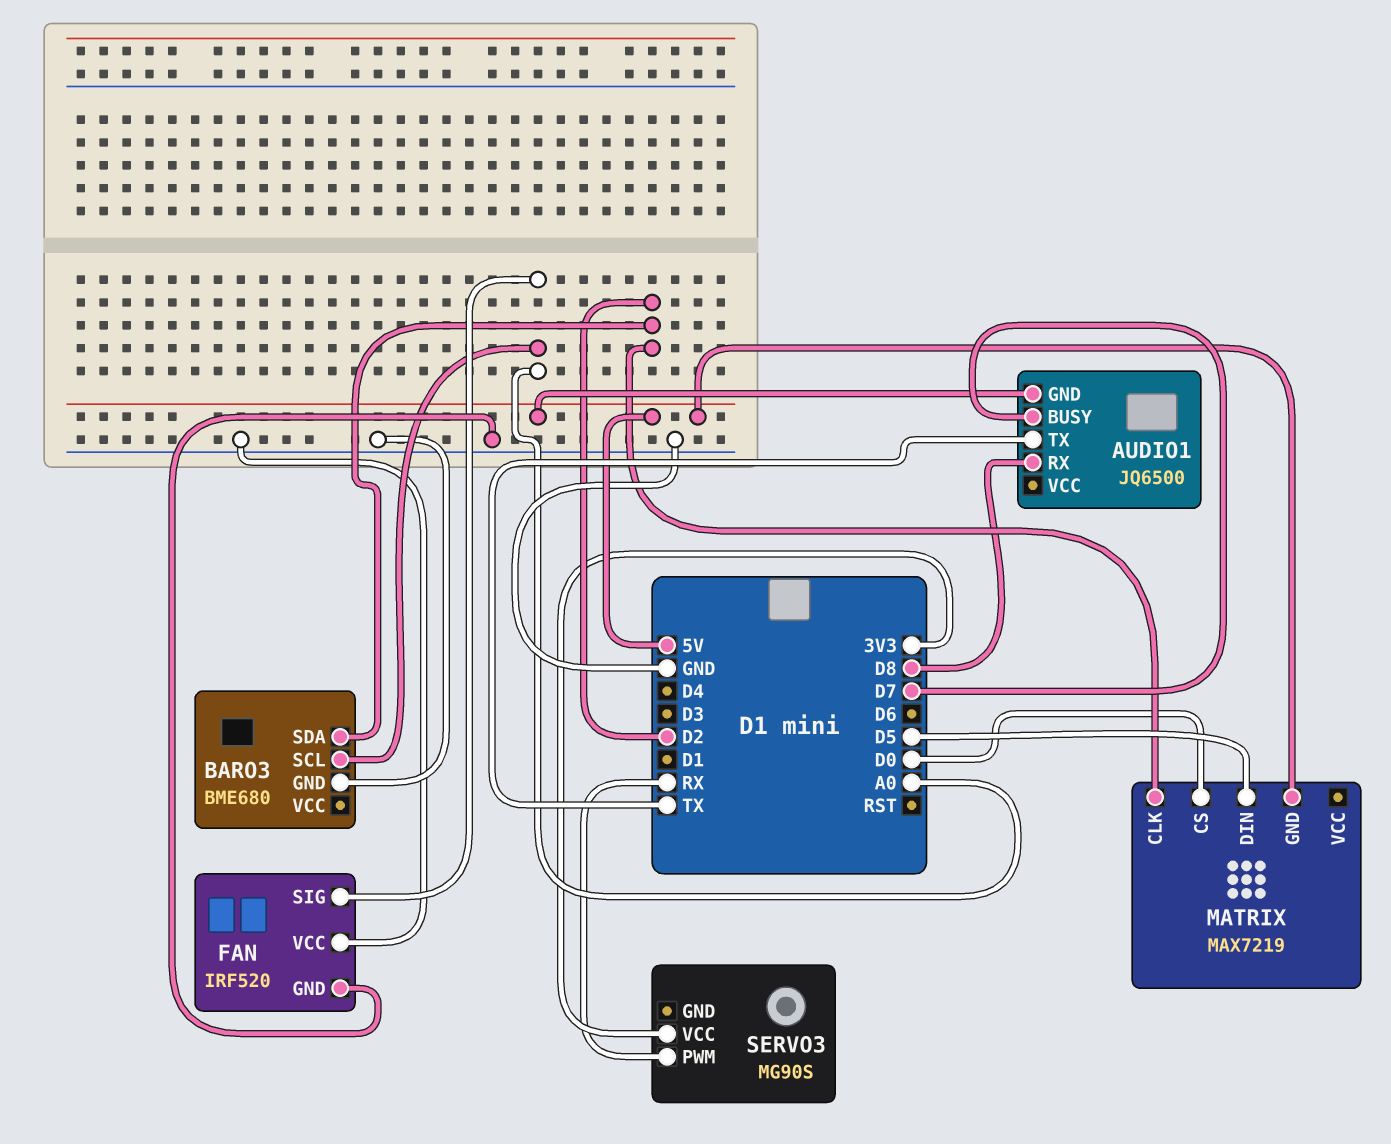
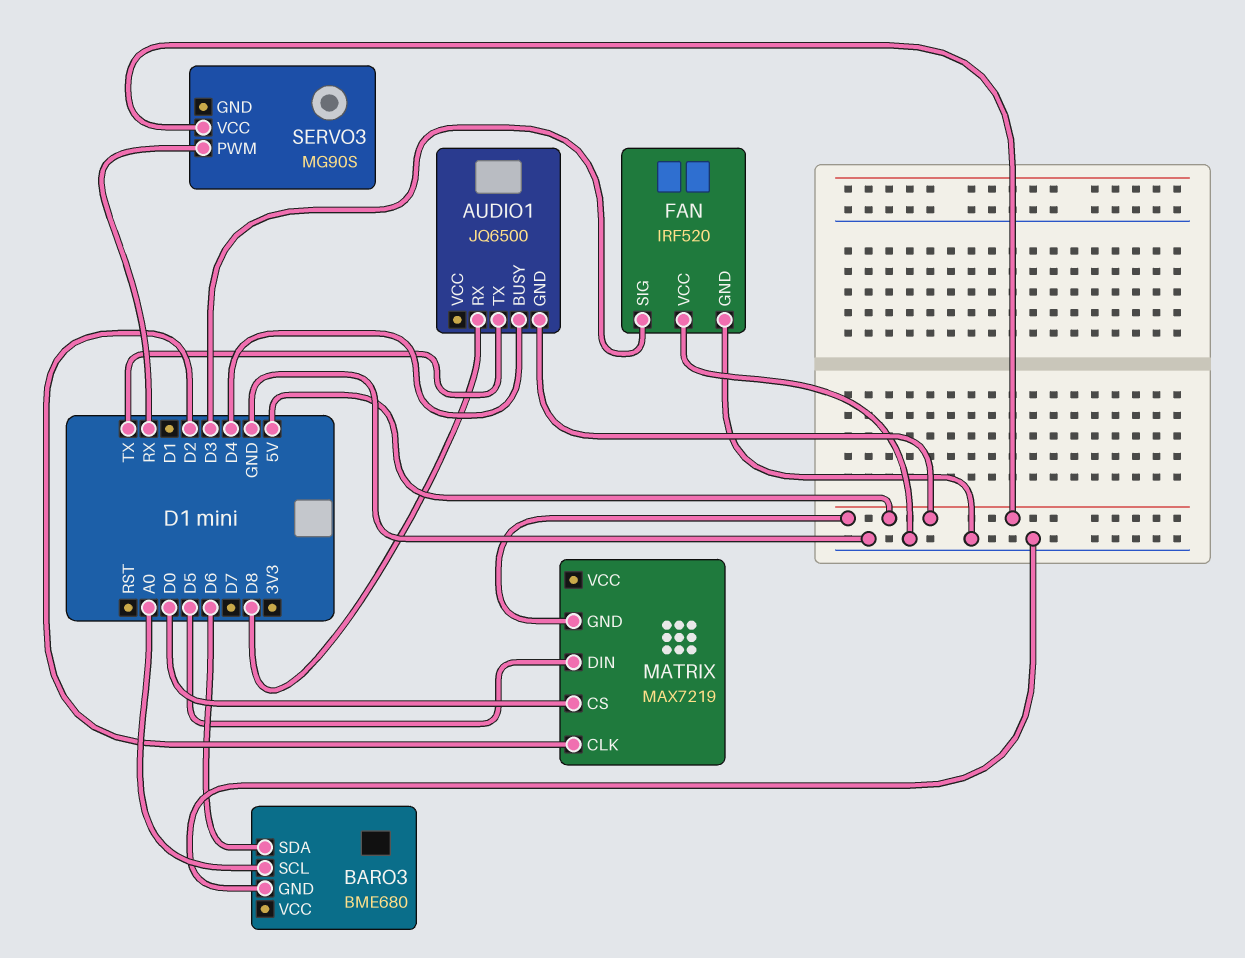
AUDIO1 pin BUSY: D7 -> D4
BARO3 pin SDA: D2 -> D6
FAN pin SIG: A0 -> D3
SERVO3 pin VCC: 3V3 -> 5V

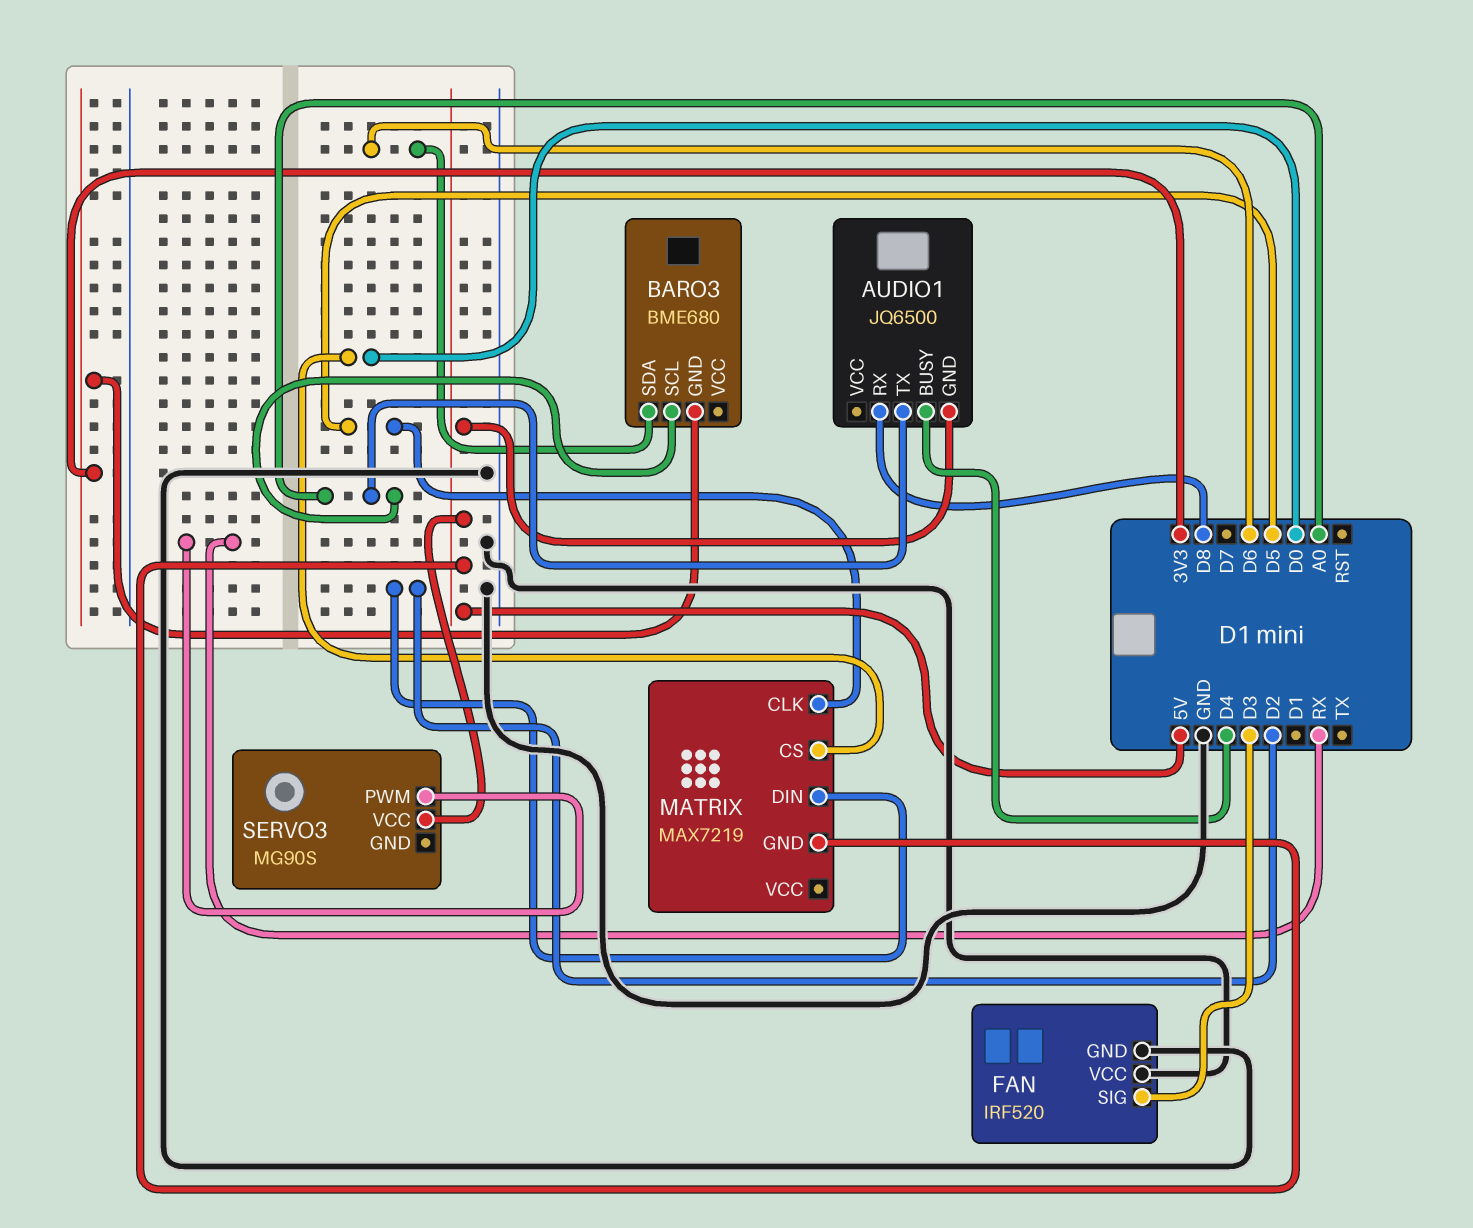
AUDIO1 pin TX: TX -> A0
BARO3 pin GND: GND -> 3V3
MATRIX pin CLK: D2 -> D5
MATRIX pin DIN: D5 -> D2

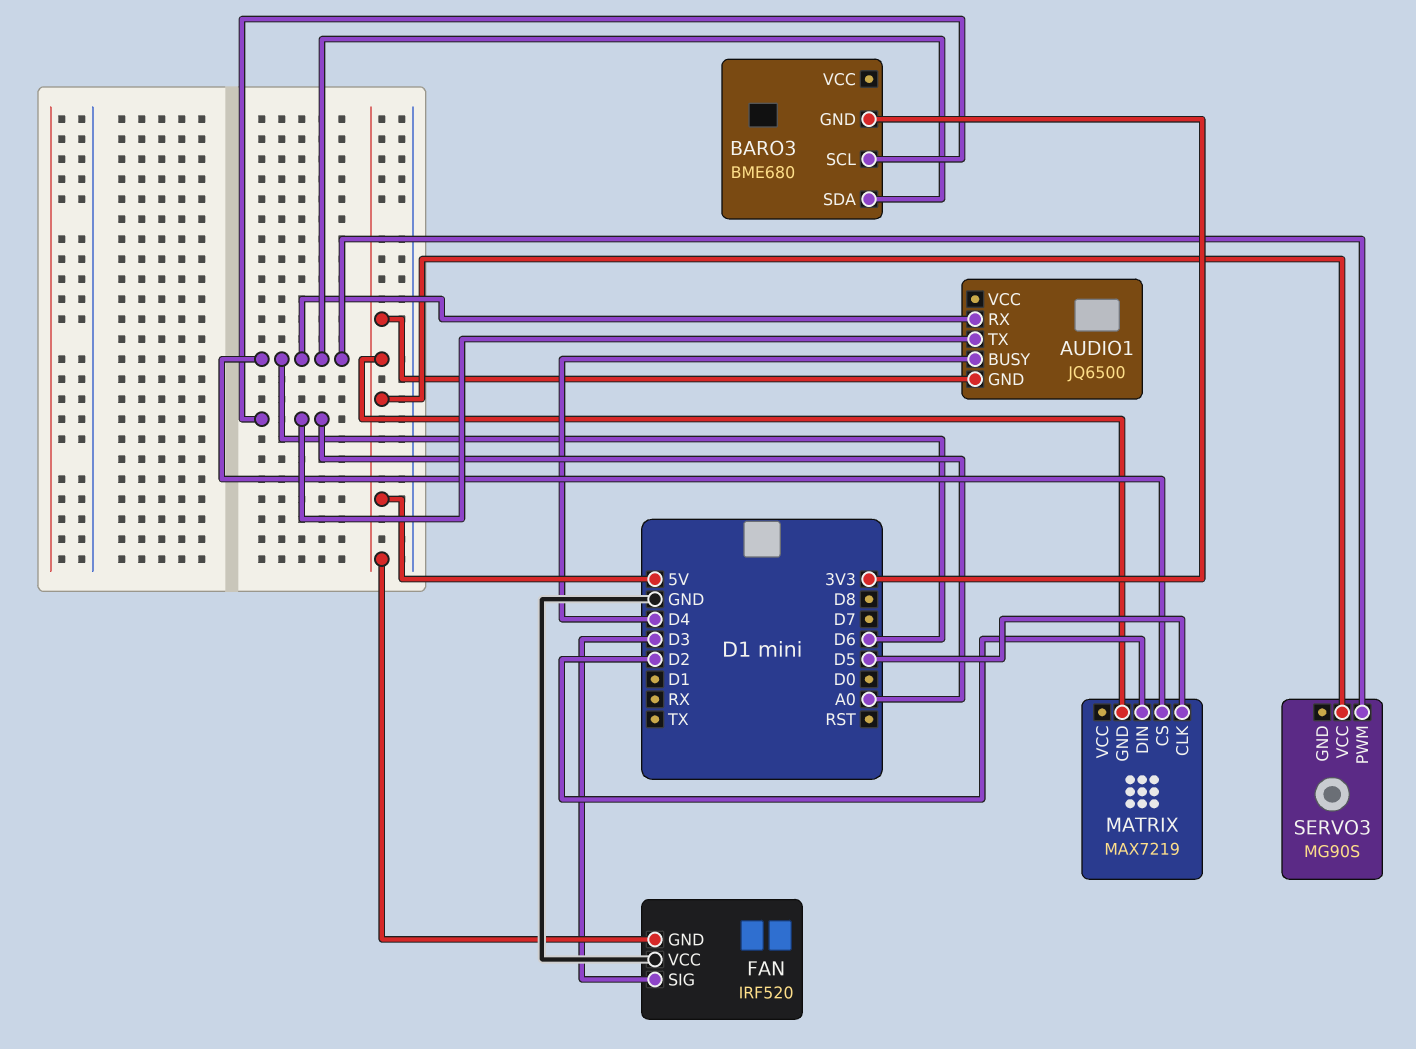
AUDIO1 pin RX: D8 -> D6
FAN pin GND: GND -> 5V
MATRIX pin CS: D0 -> D6
SERVO3 pin PWM: RX -> D6

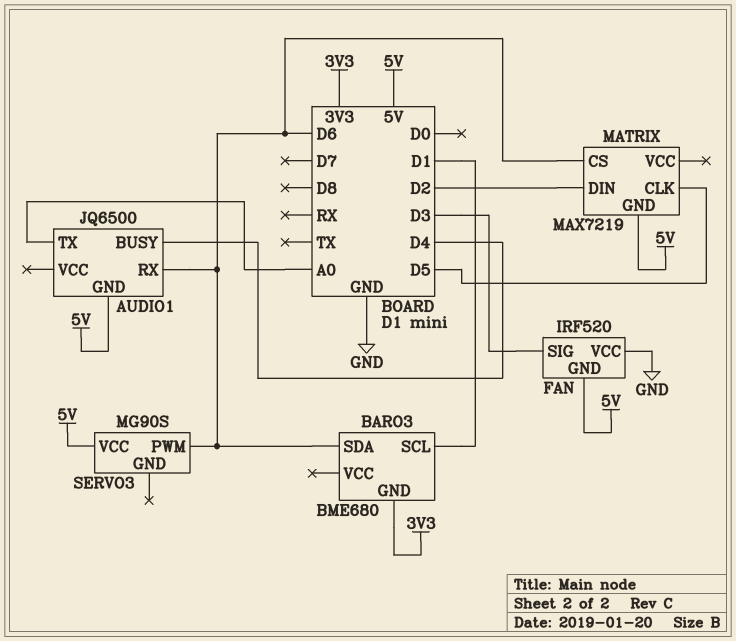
BARO3 pin SCL: A0 -> D1

